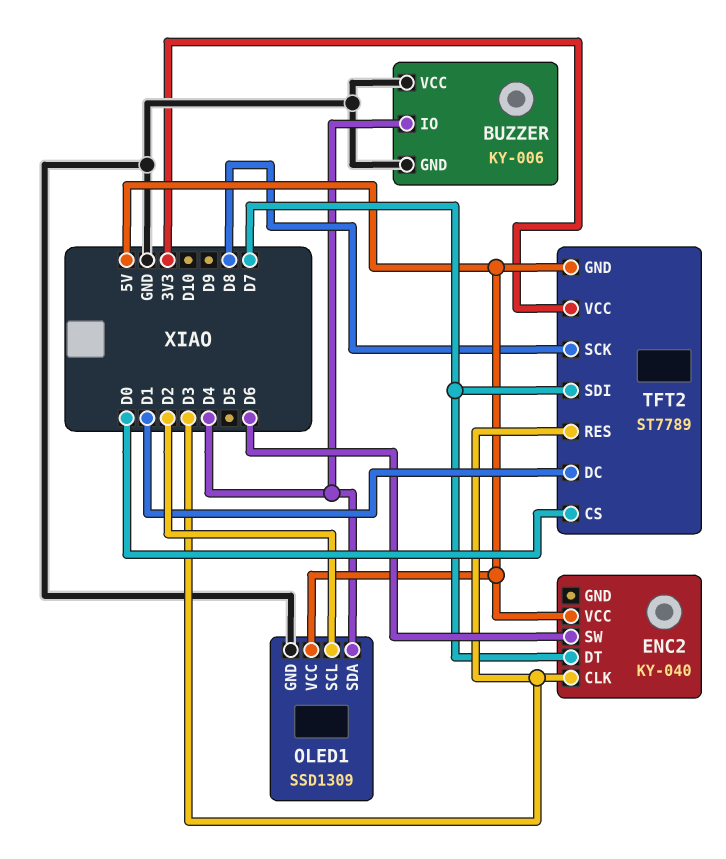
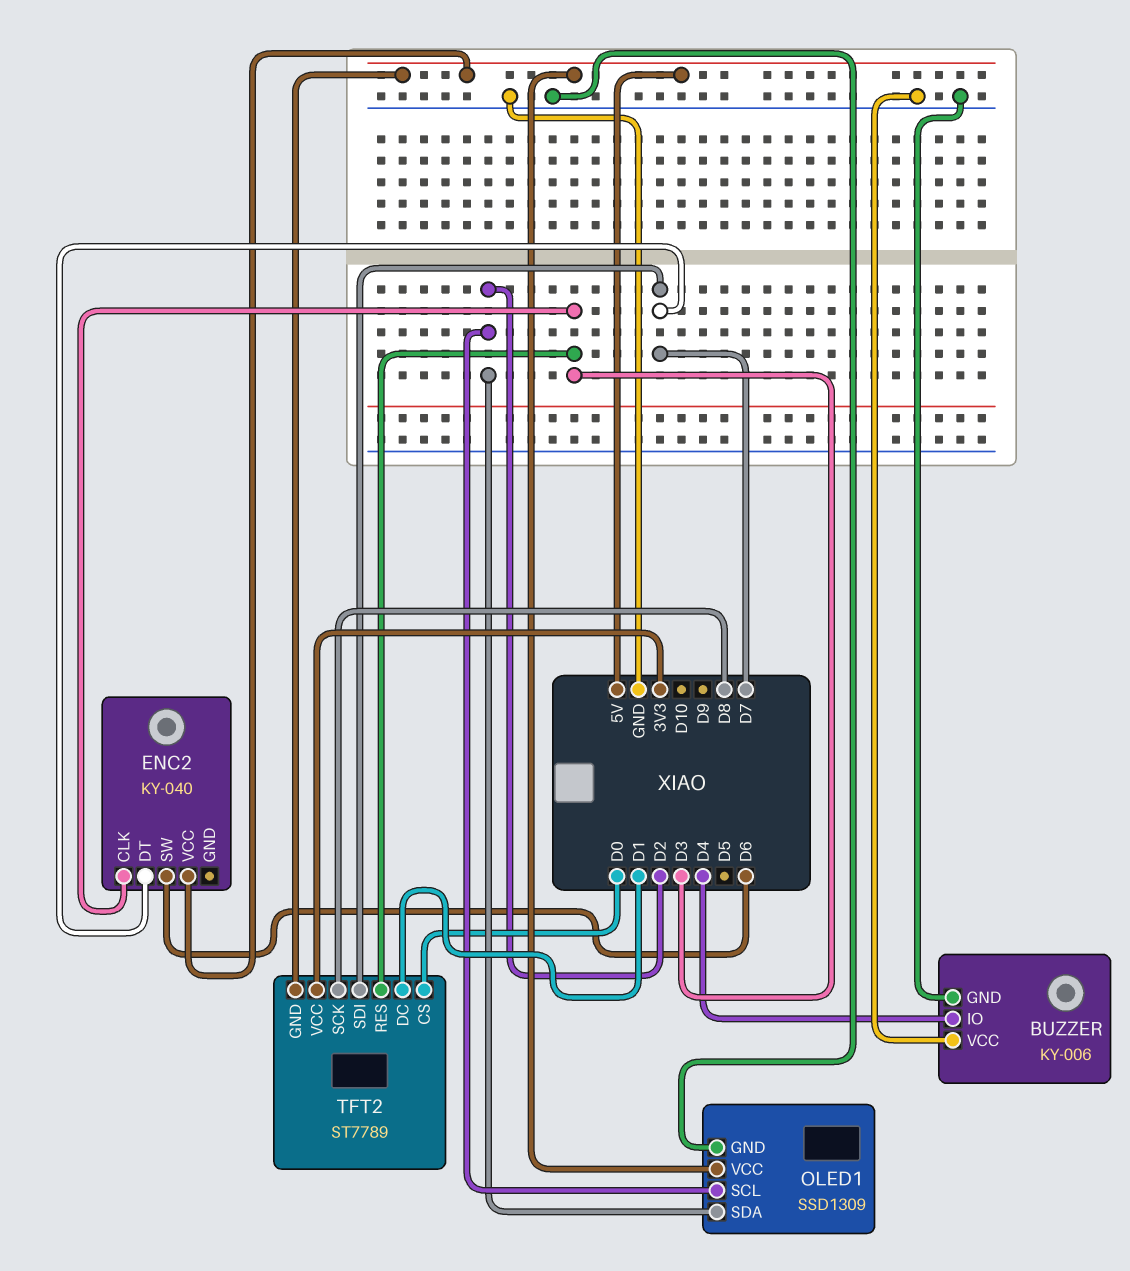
OLED1 pin SDA: D4 -> D2

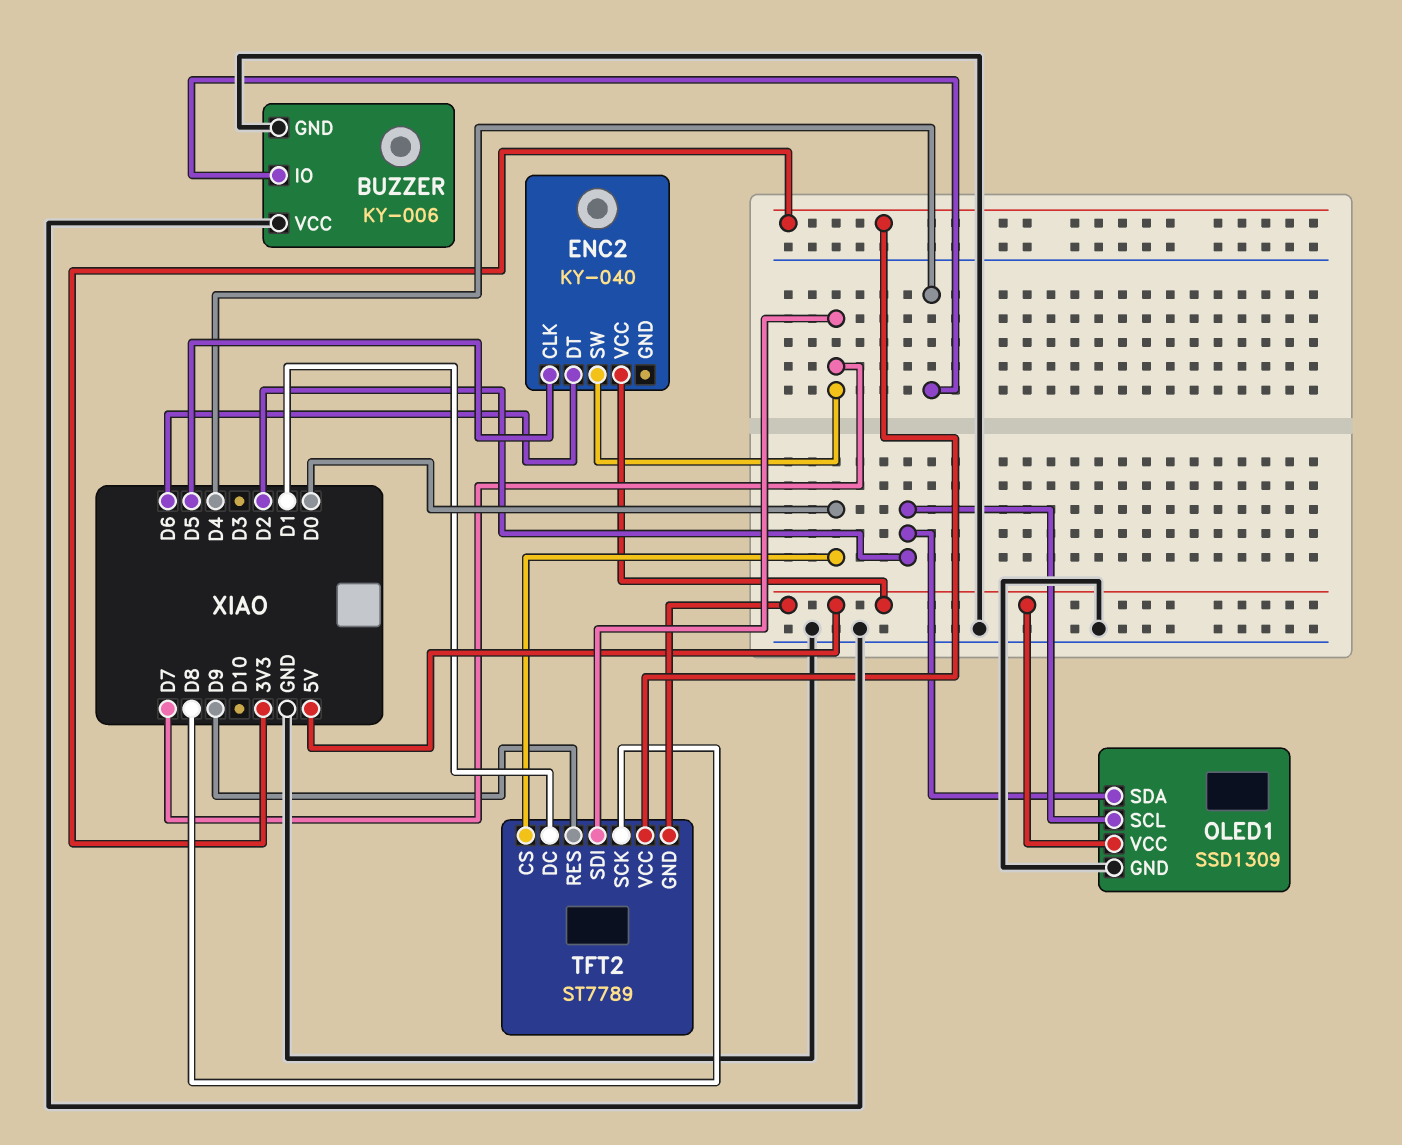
ENC2 pin CLK: D3 -> D5
ENC2 pin DT: D7 -> D6
ENC2 pin SW: D6 -> D7
TFT2 pin RES: D3 -> D9

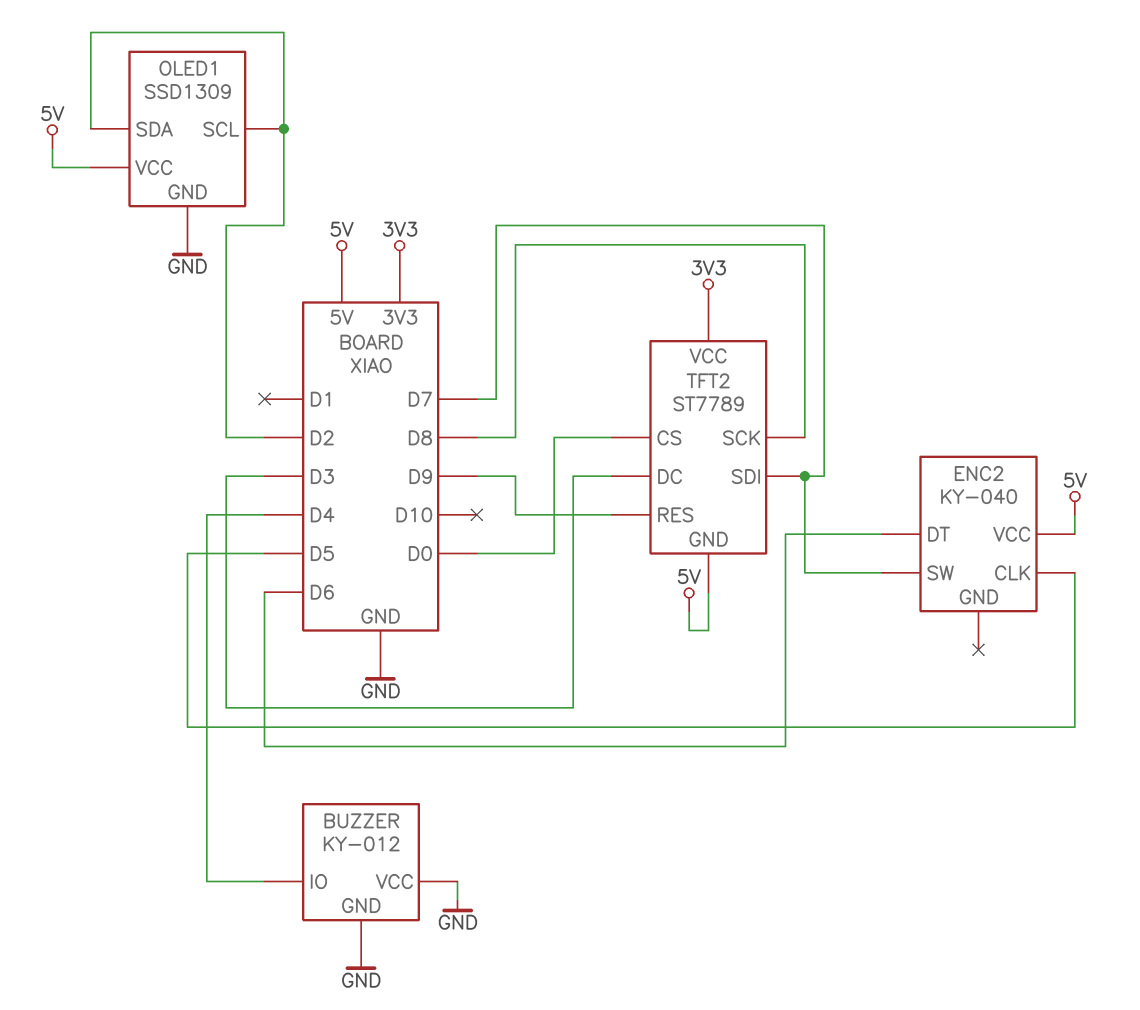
BUZZER: KY-006 -> KY-012
TFT2 pin DC: D1 -> D3

